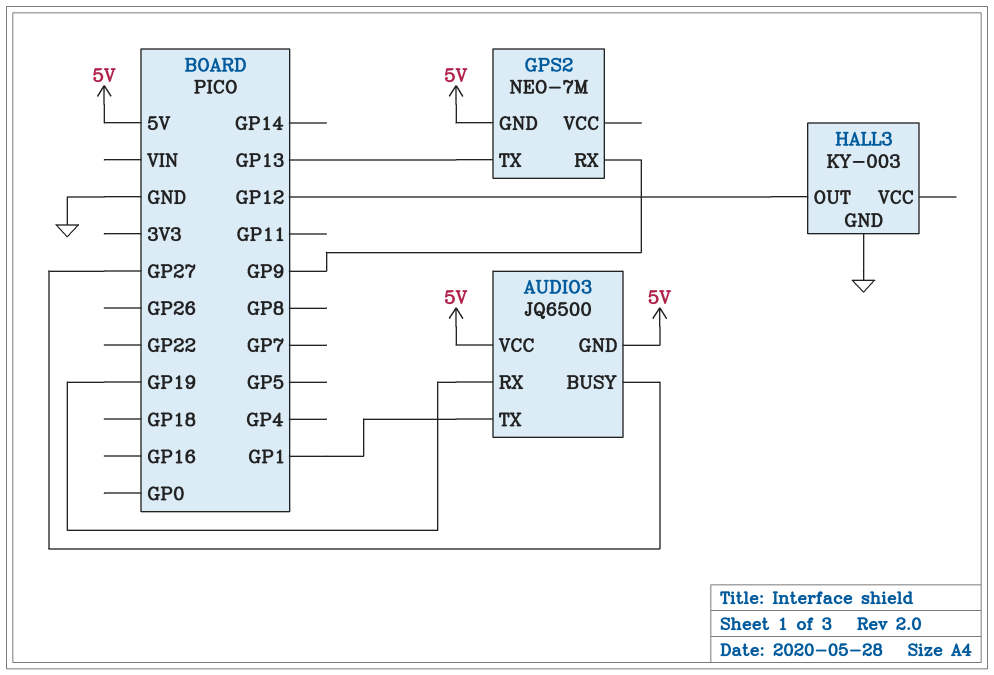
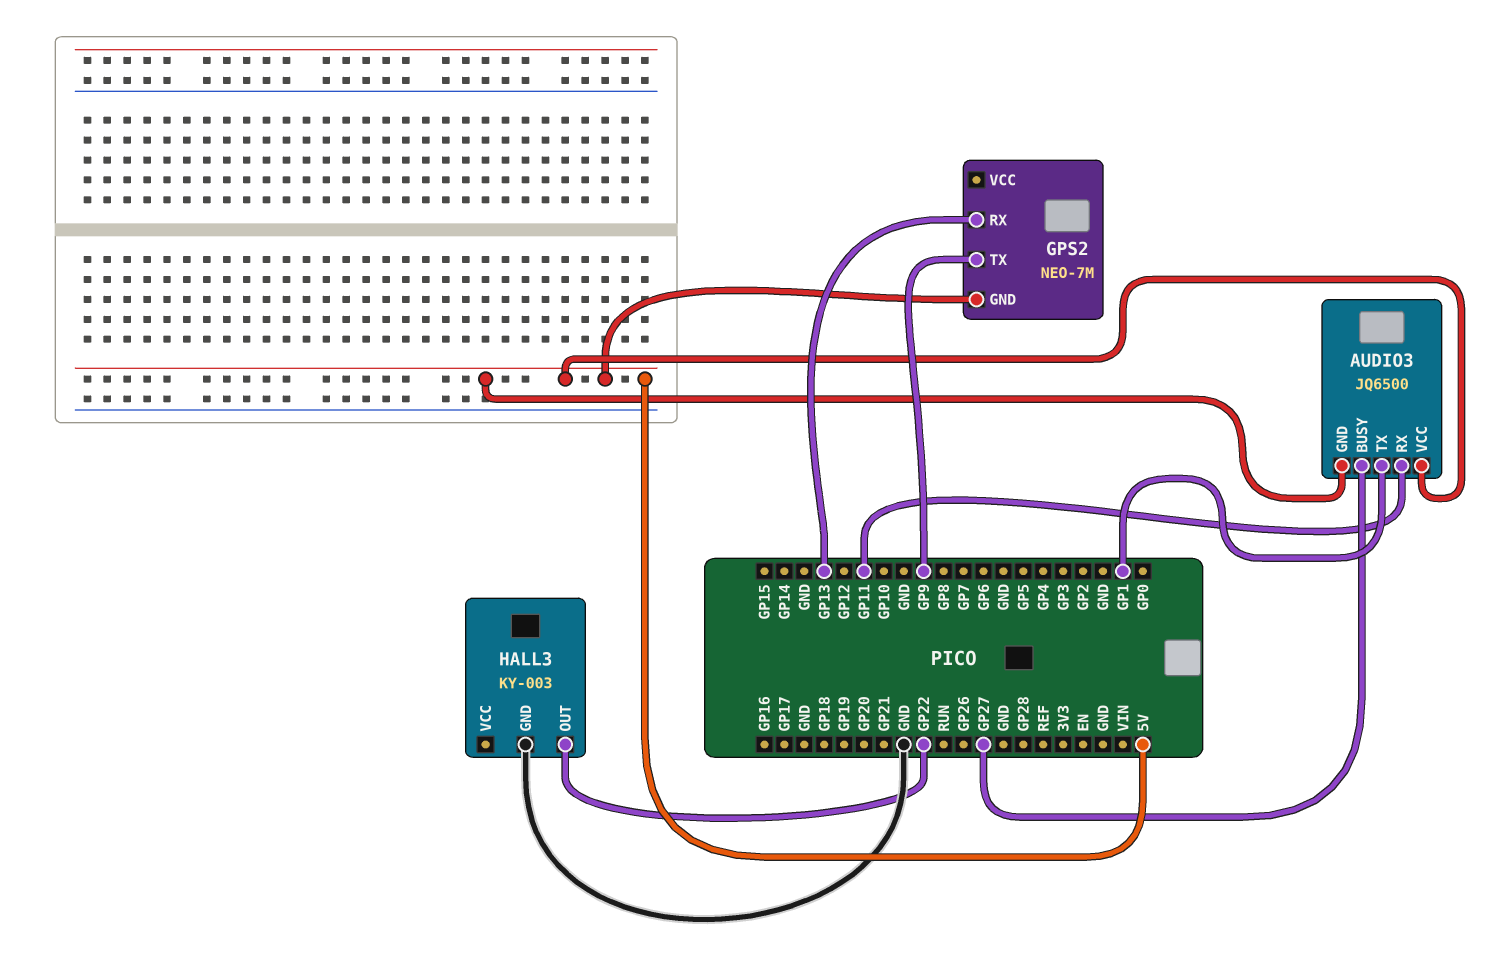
AUDIO3 pin RX: GP19 -> GP11
GPS2 pin RX: GP9 -> GP13
GPS2 pin TX: GP13 -> GP9
HALL3 pin OUT: GP12 -> GP22

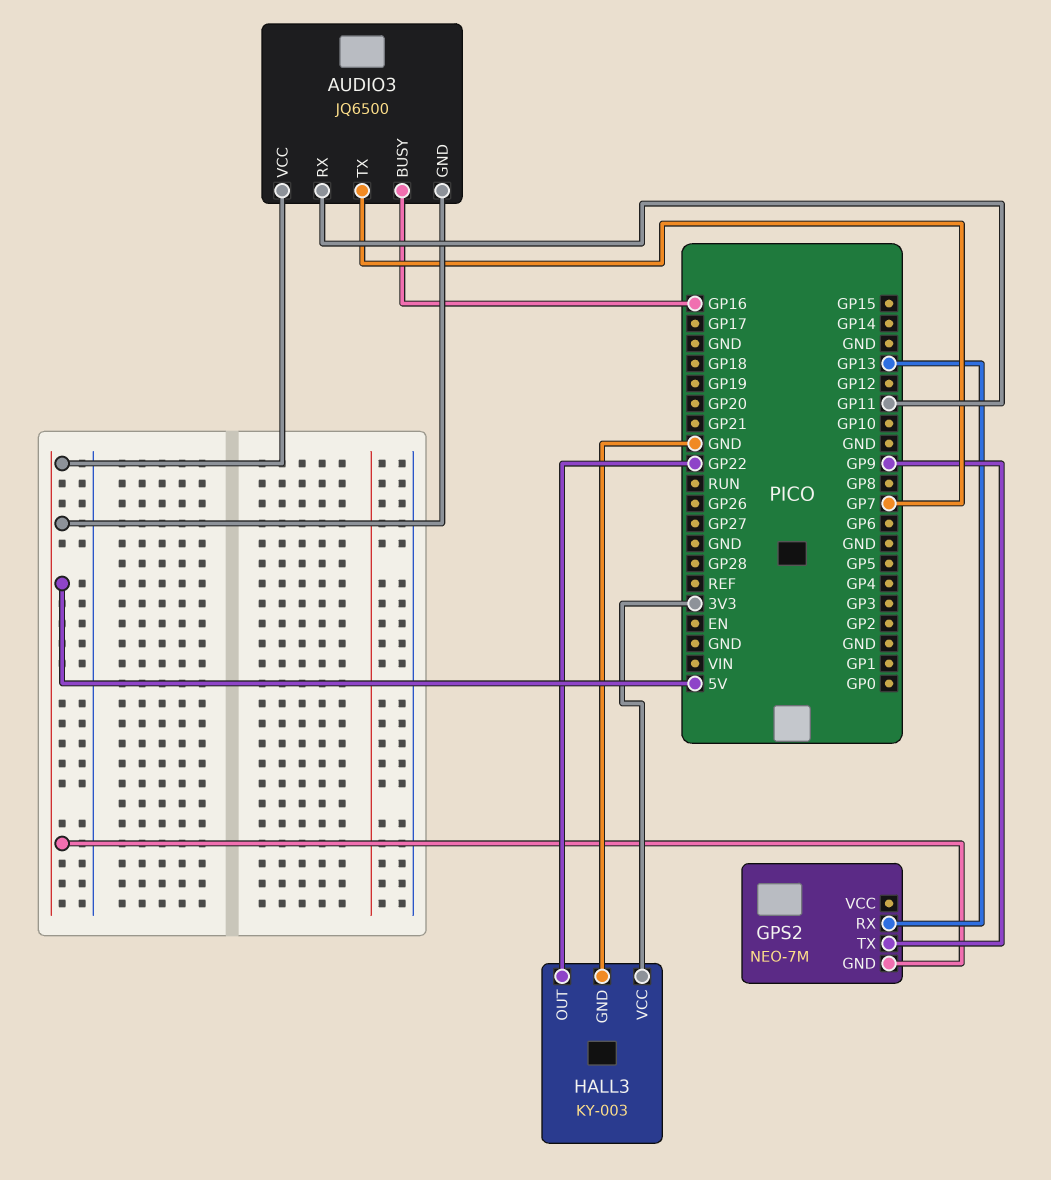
AUDIO3 pin BUSY: GP27 -> GP16
AUDIO3 pin TX: GP1 -> GP7
HALL3 pin VCC: none -> 3V3

